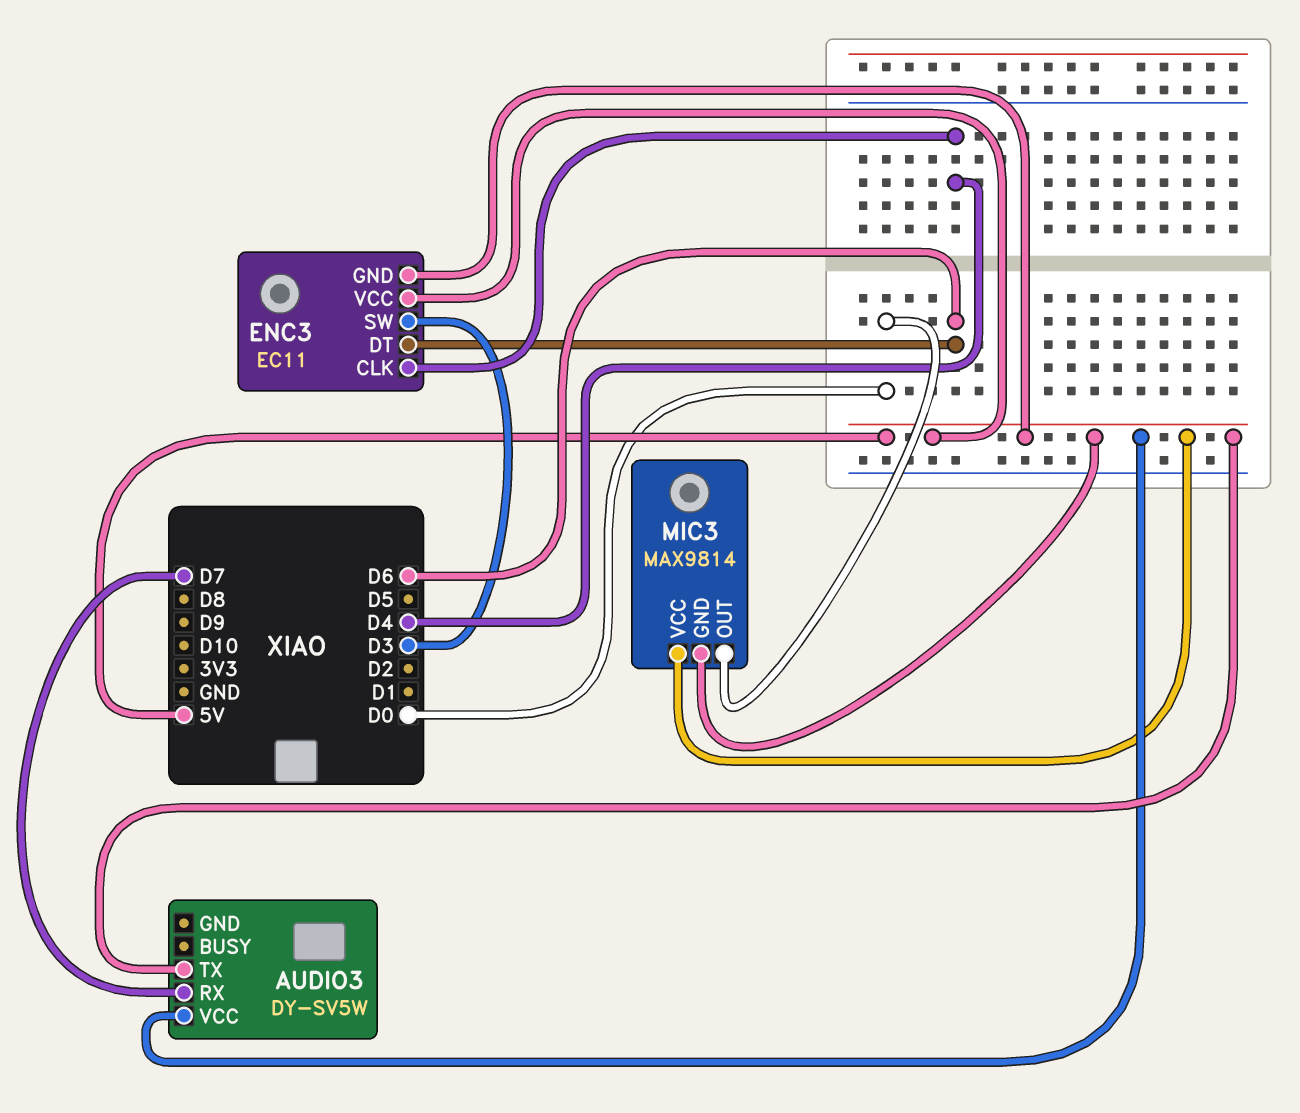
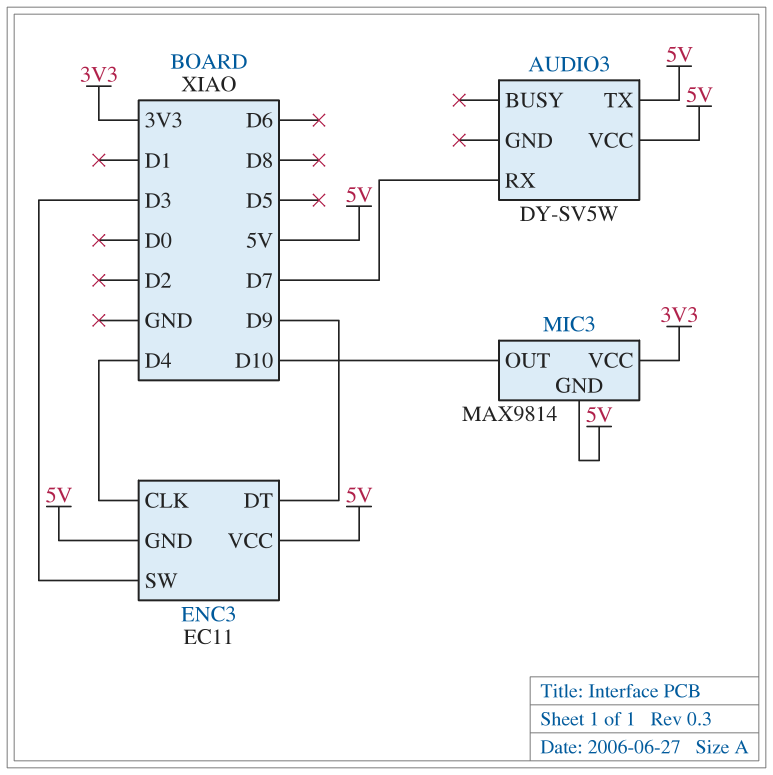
ENC3 pin DT: D6 -> D9
MIC3 pin OUT: D0 -> D10
MIC3 pin VCC: 5V -> 3V3

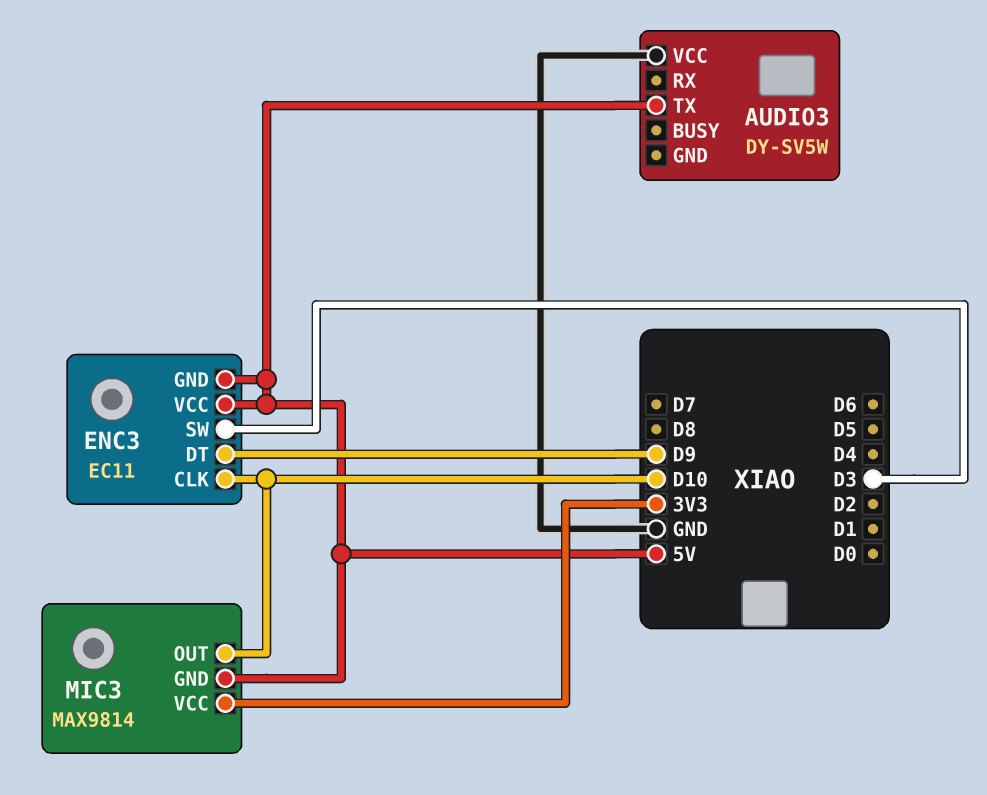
AUDIO3 pin RX: D7 -> none
AUDIO3 pin VCC: 5V -> GND
ENC3 pin CLK: D4 -> D10

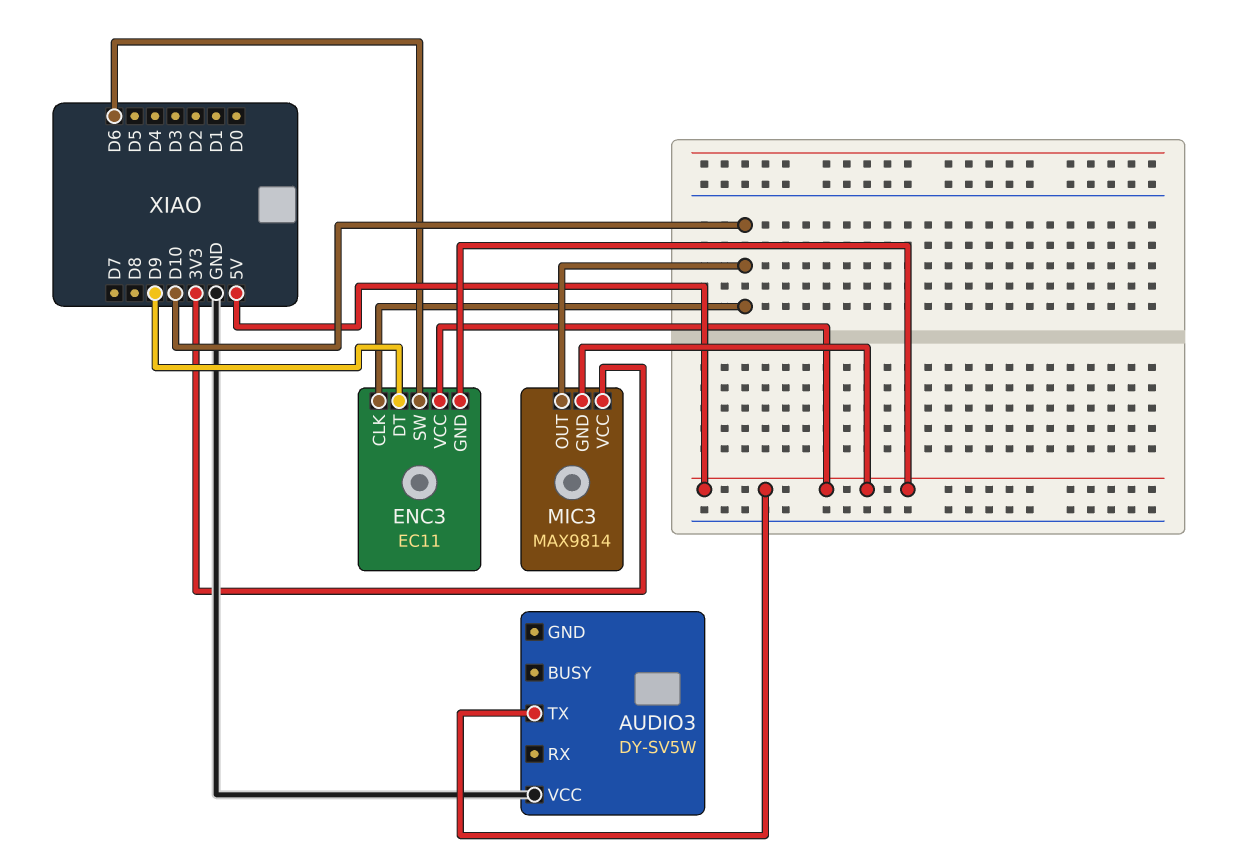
ENC3 pin SW: D3 -> D6

